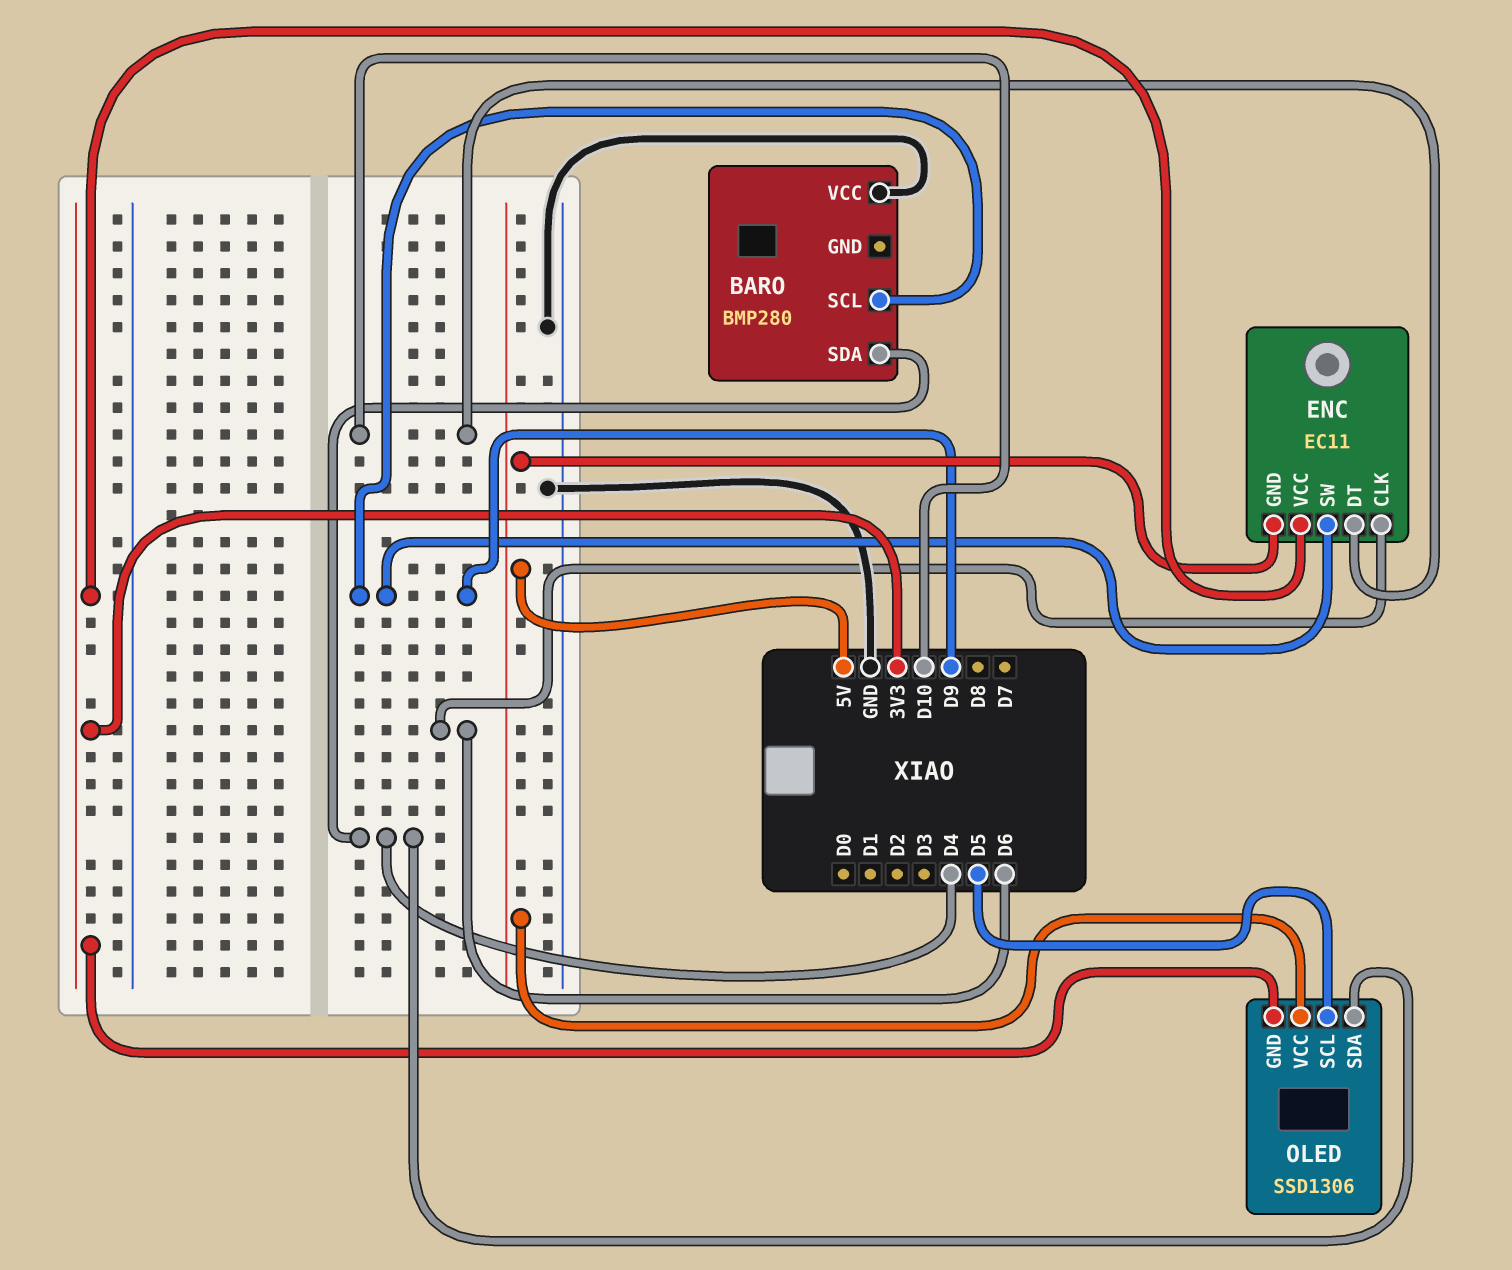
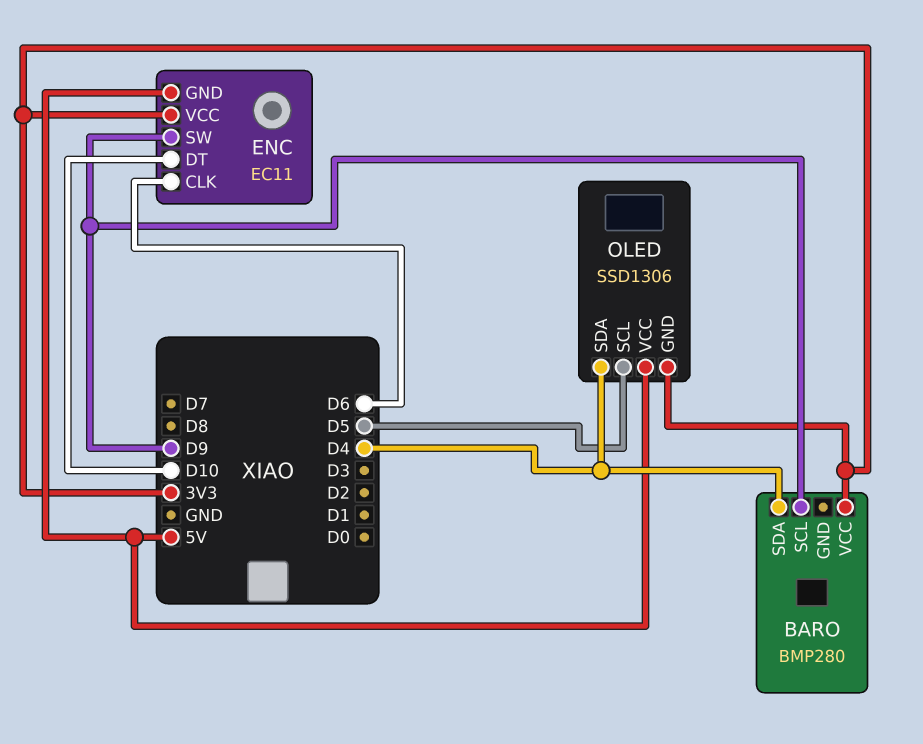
BARO pin VCC: GND -> 3V3

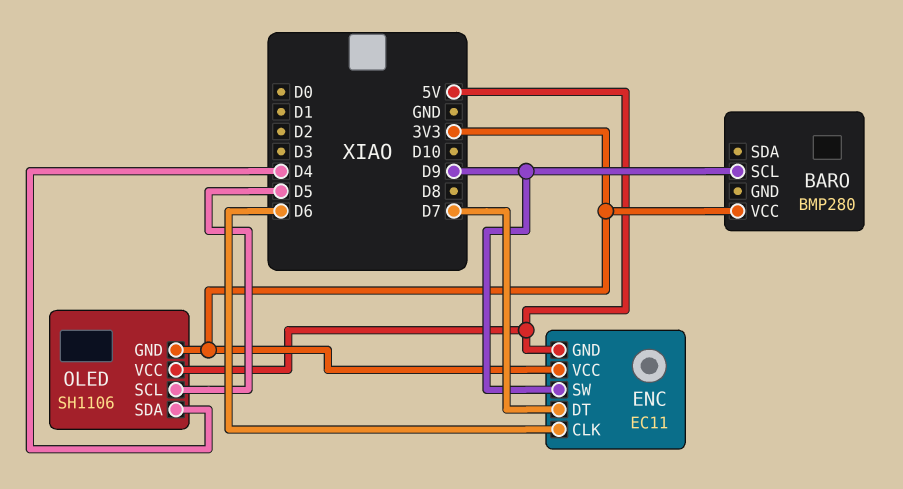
BARO pin SDA: D4 -> none
ENC pin DT: D10 -> D7
OLED: SSD1306 -> SH1106

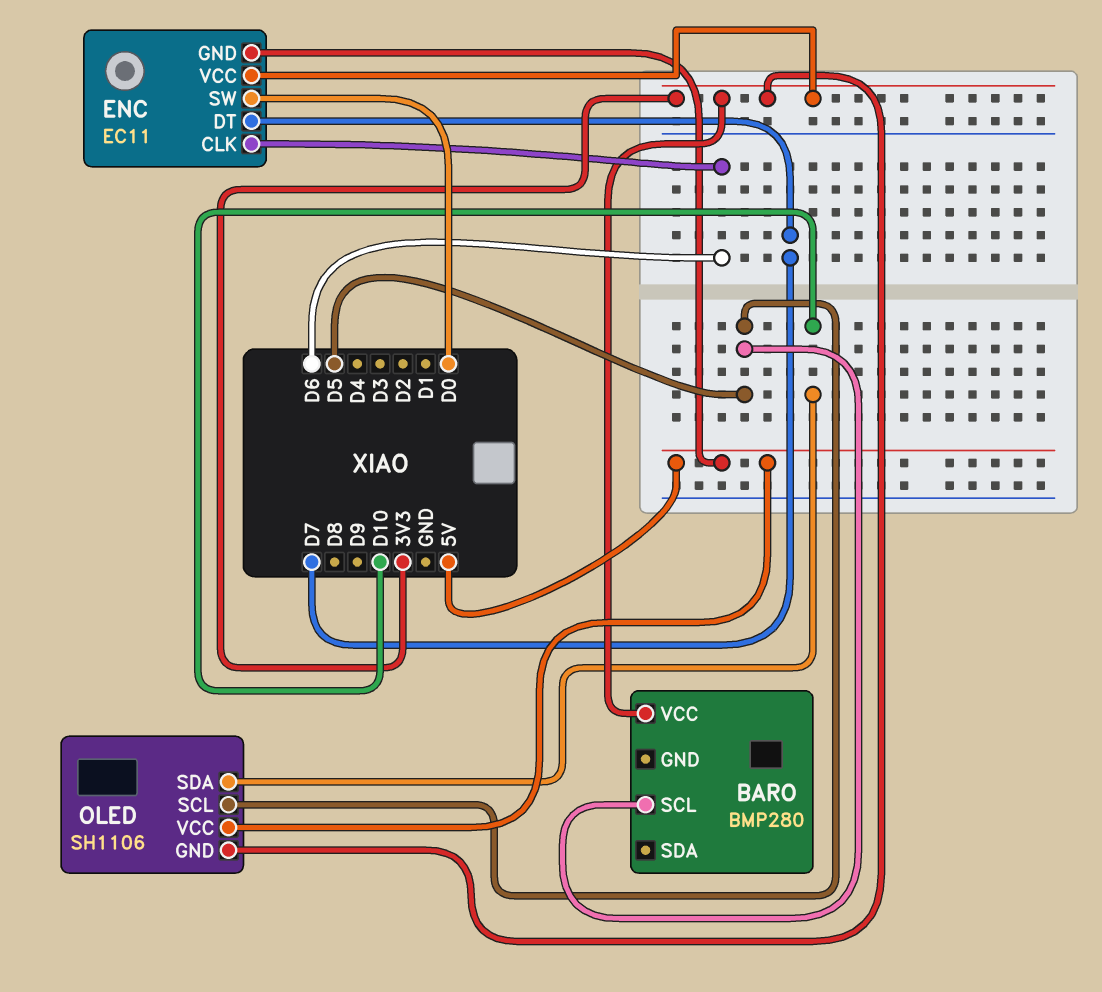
BARO pin SCL: D9 -> D5
ENC pin SW: D9 -> D0
OLED pin SDA: D4 -> D10

